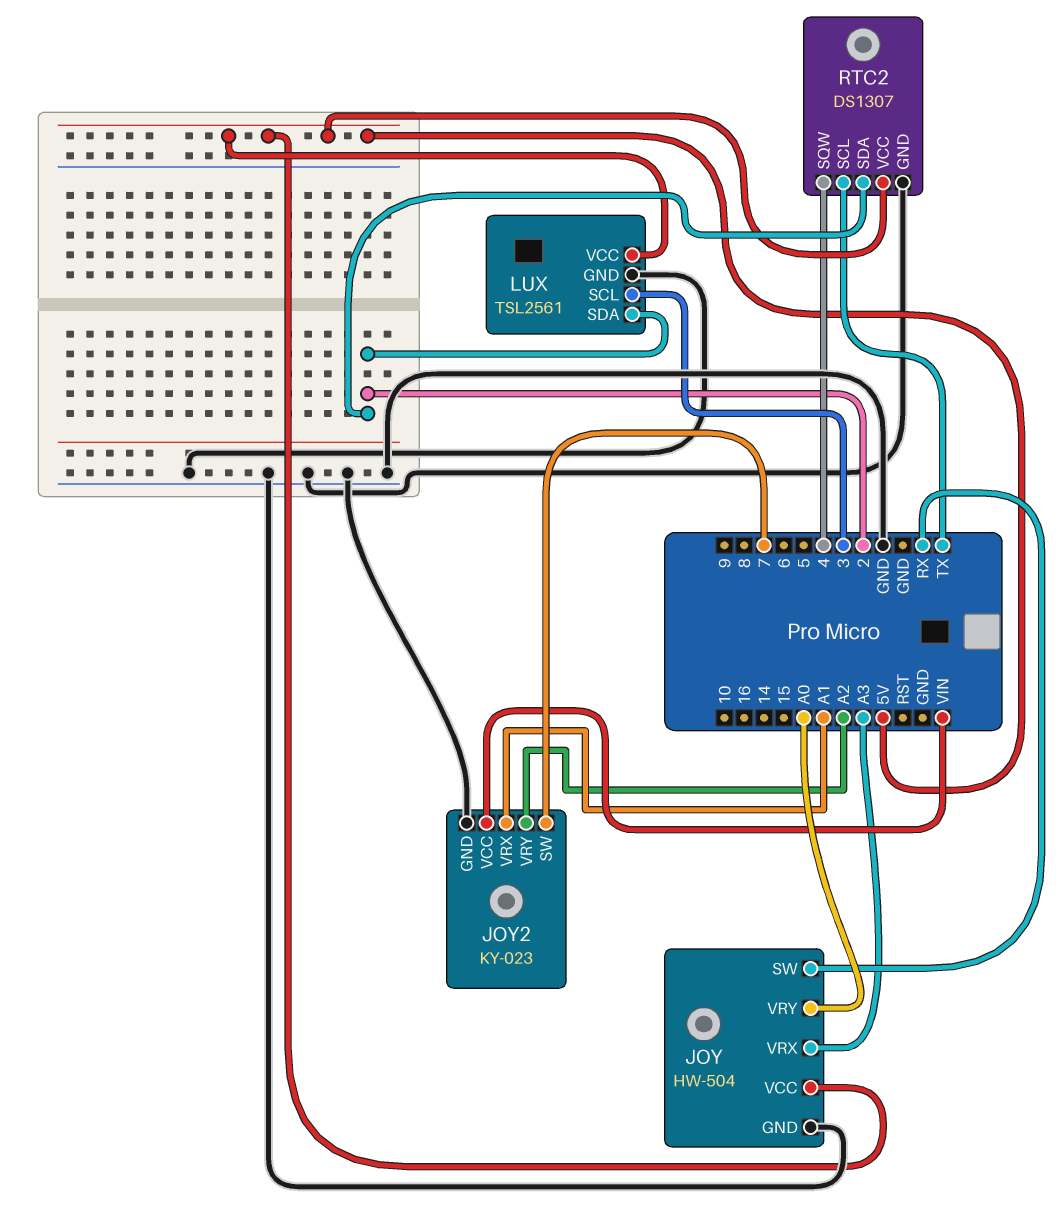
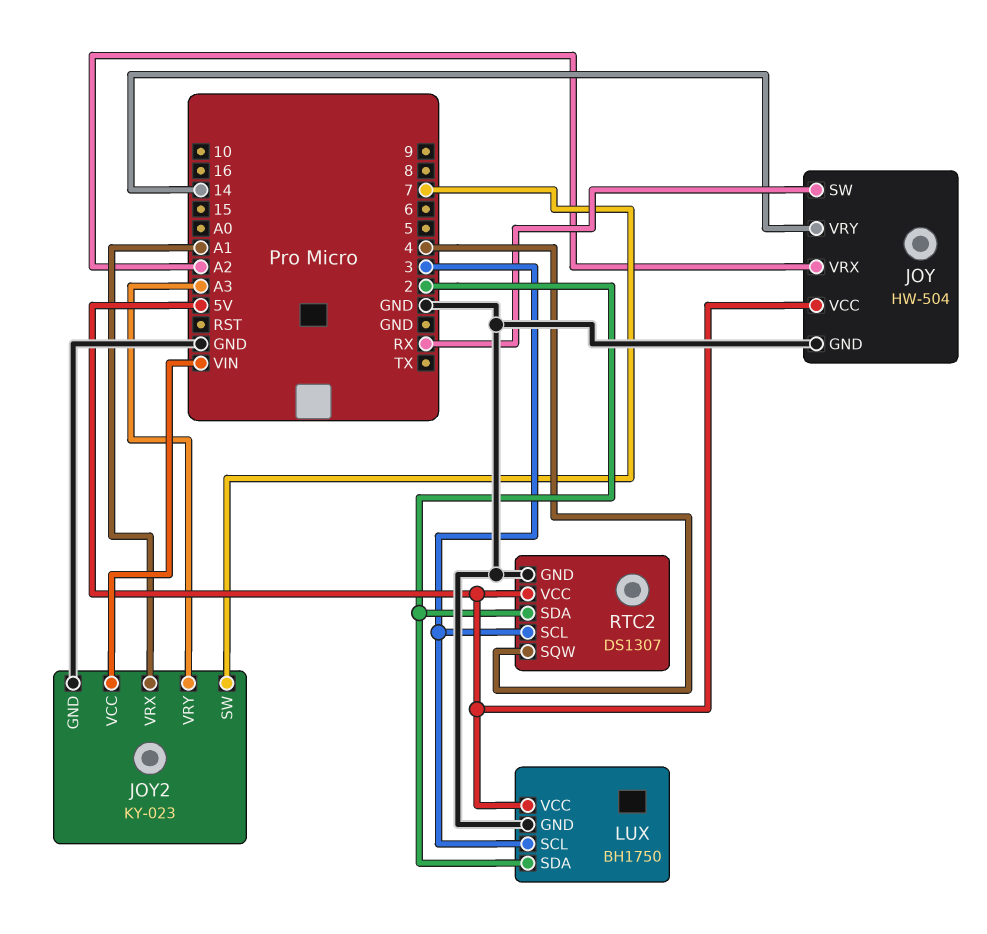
JOY pin VRX: A3 -> A2
JOY pin VRY: A0 -> 14
JOY2 pin VRY: A2 -> A3
LUX: TSL2561 -> BH1750
RTC2 pin SCL: TX -> 3

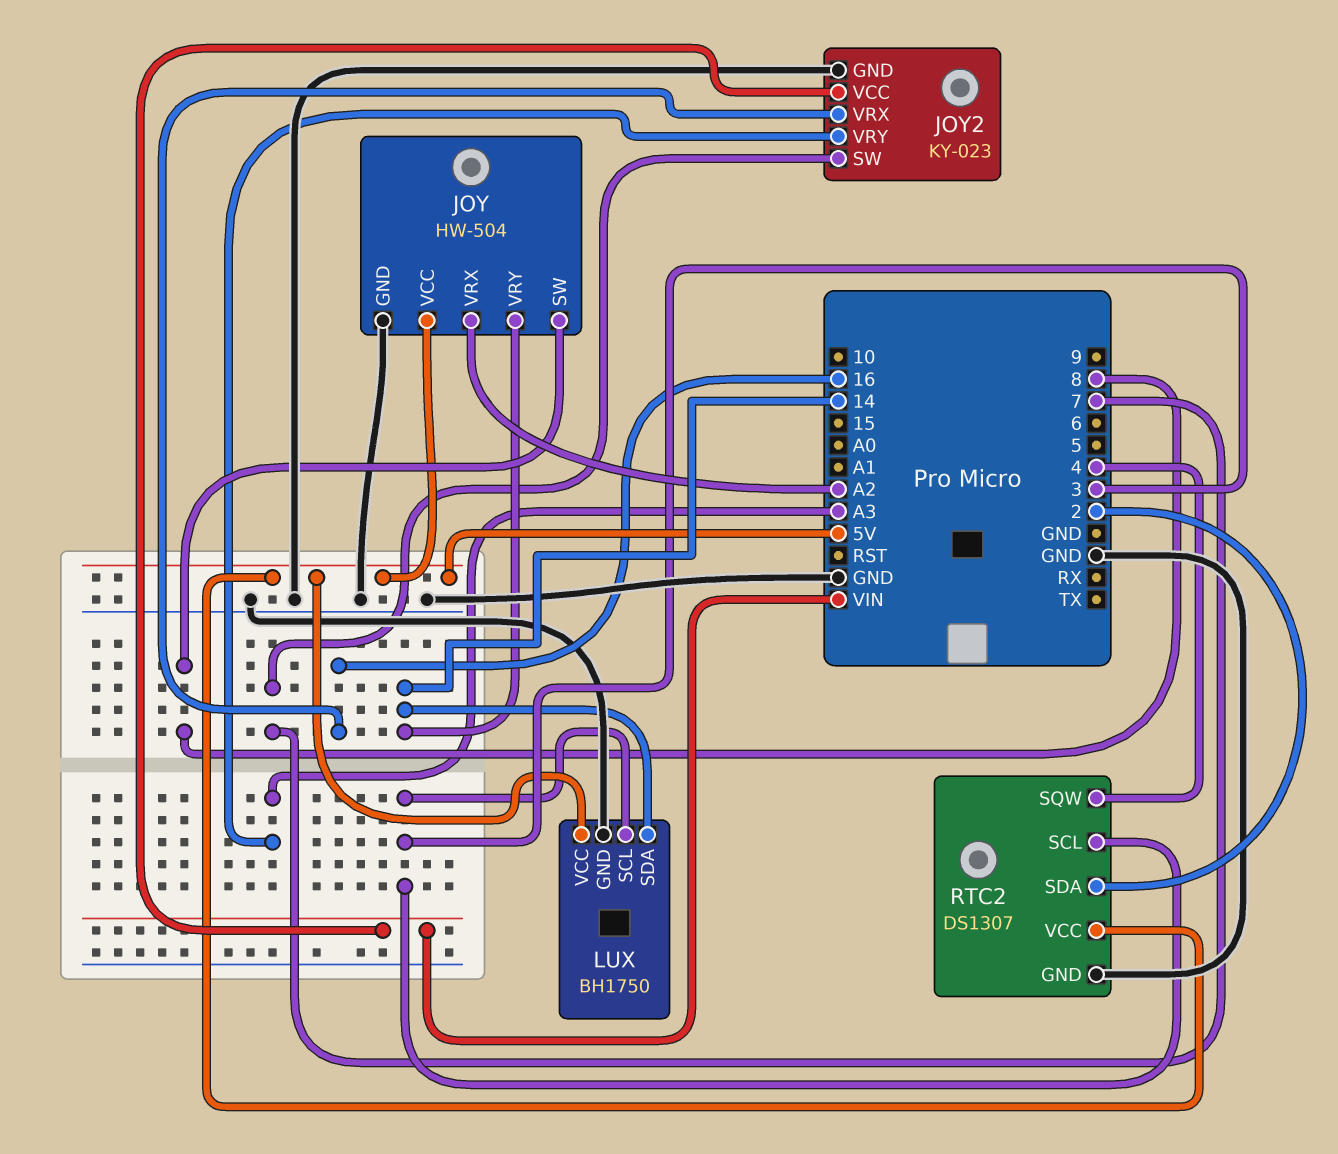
JOY pin SW: RX -> 8
JOY2 pin VRX: A1 -> 16
LUX pin SDA: 2 -> 14

